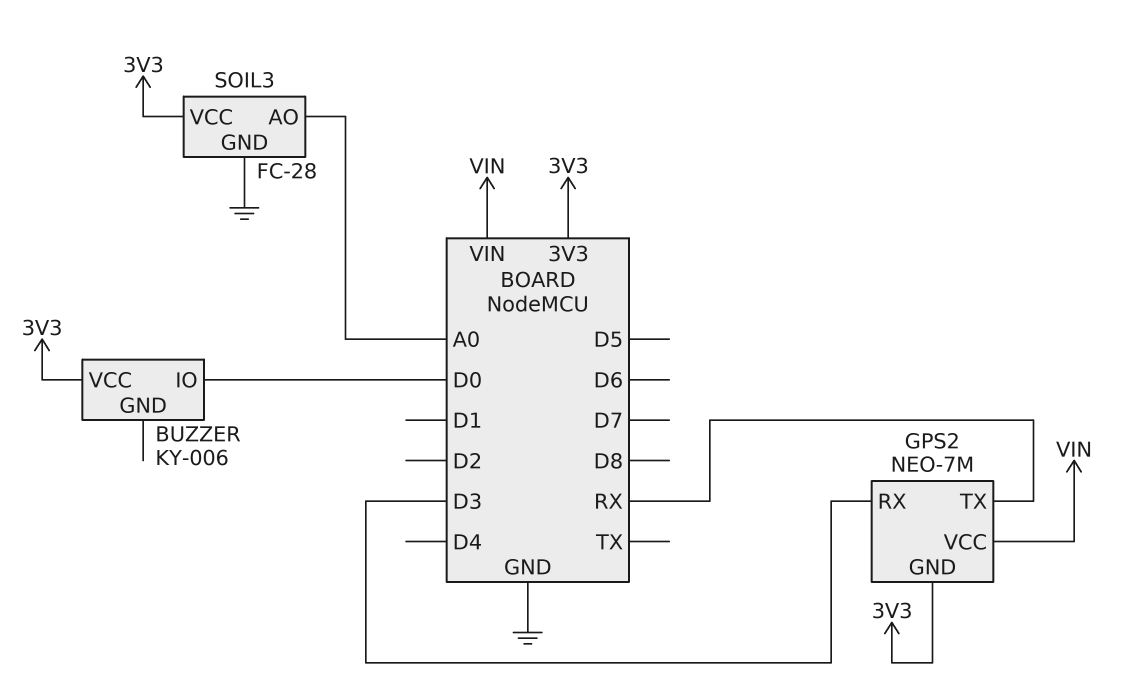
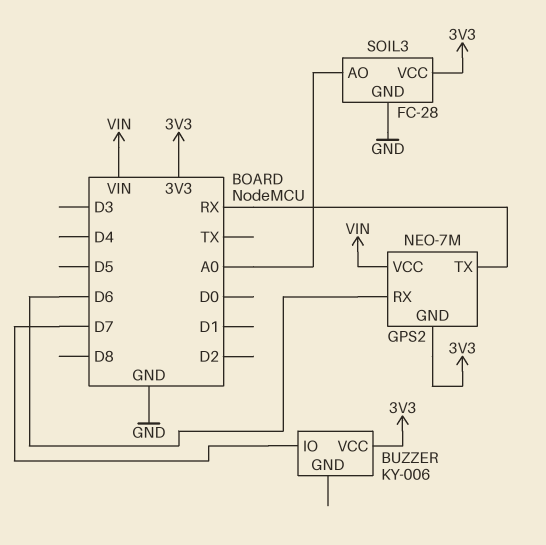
BUZZER pin IO: D0 -> D7
GPS2 pin RX: D3 -> D6

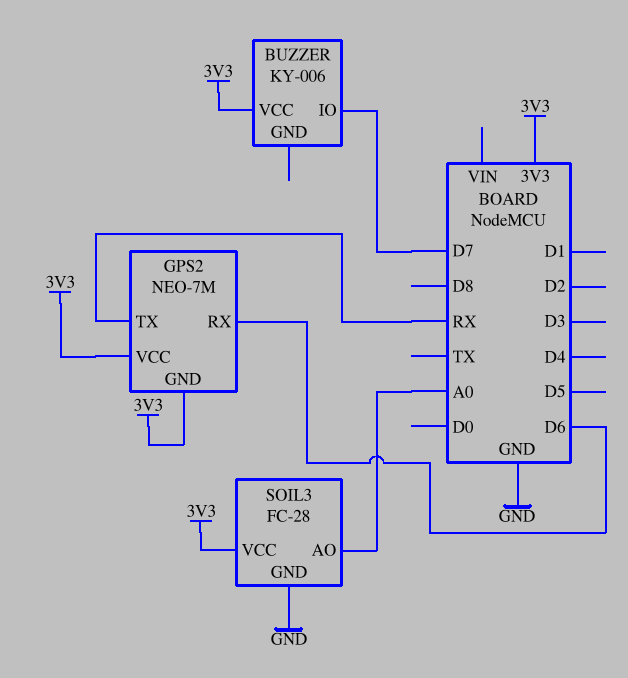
GPS2 pin VCC: VIN -> 3V3

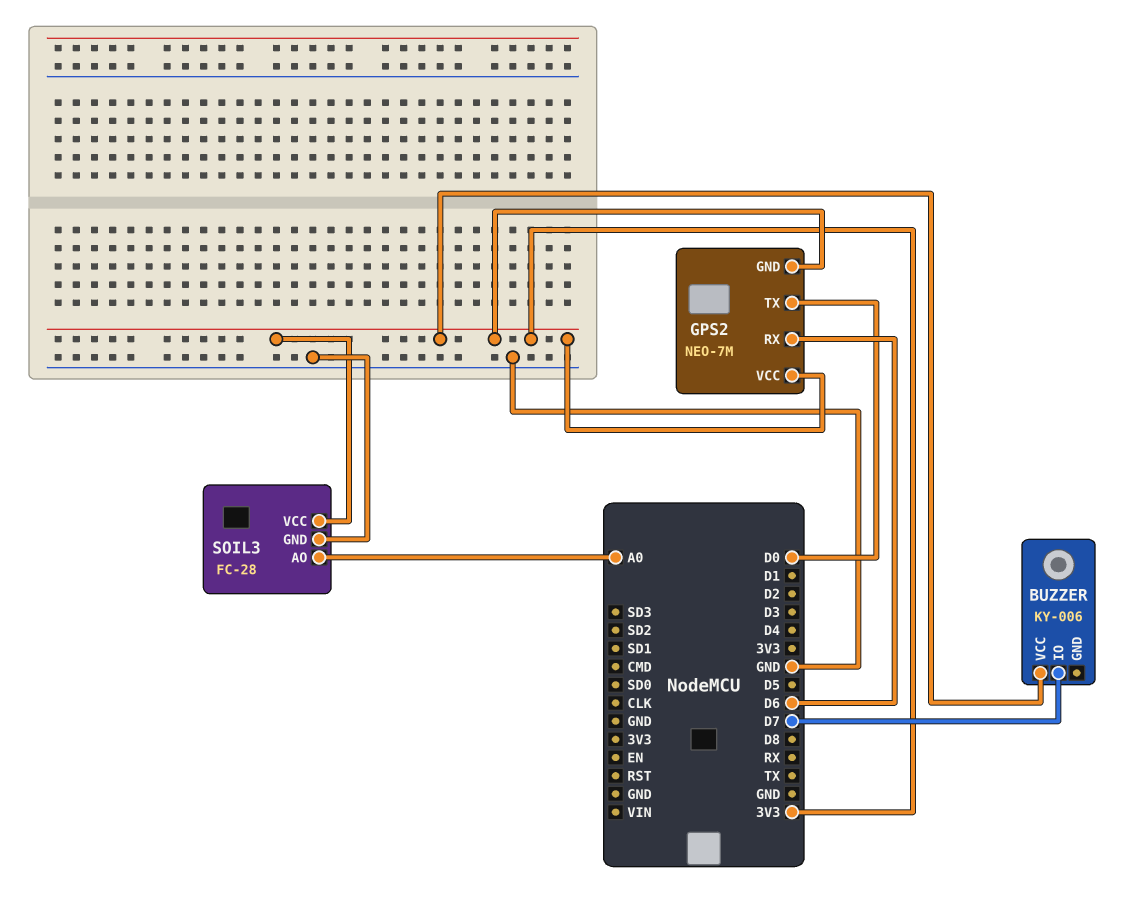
GPS2 pin TX: RX -> D0

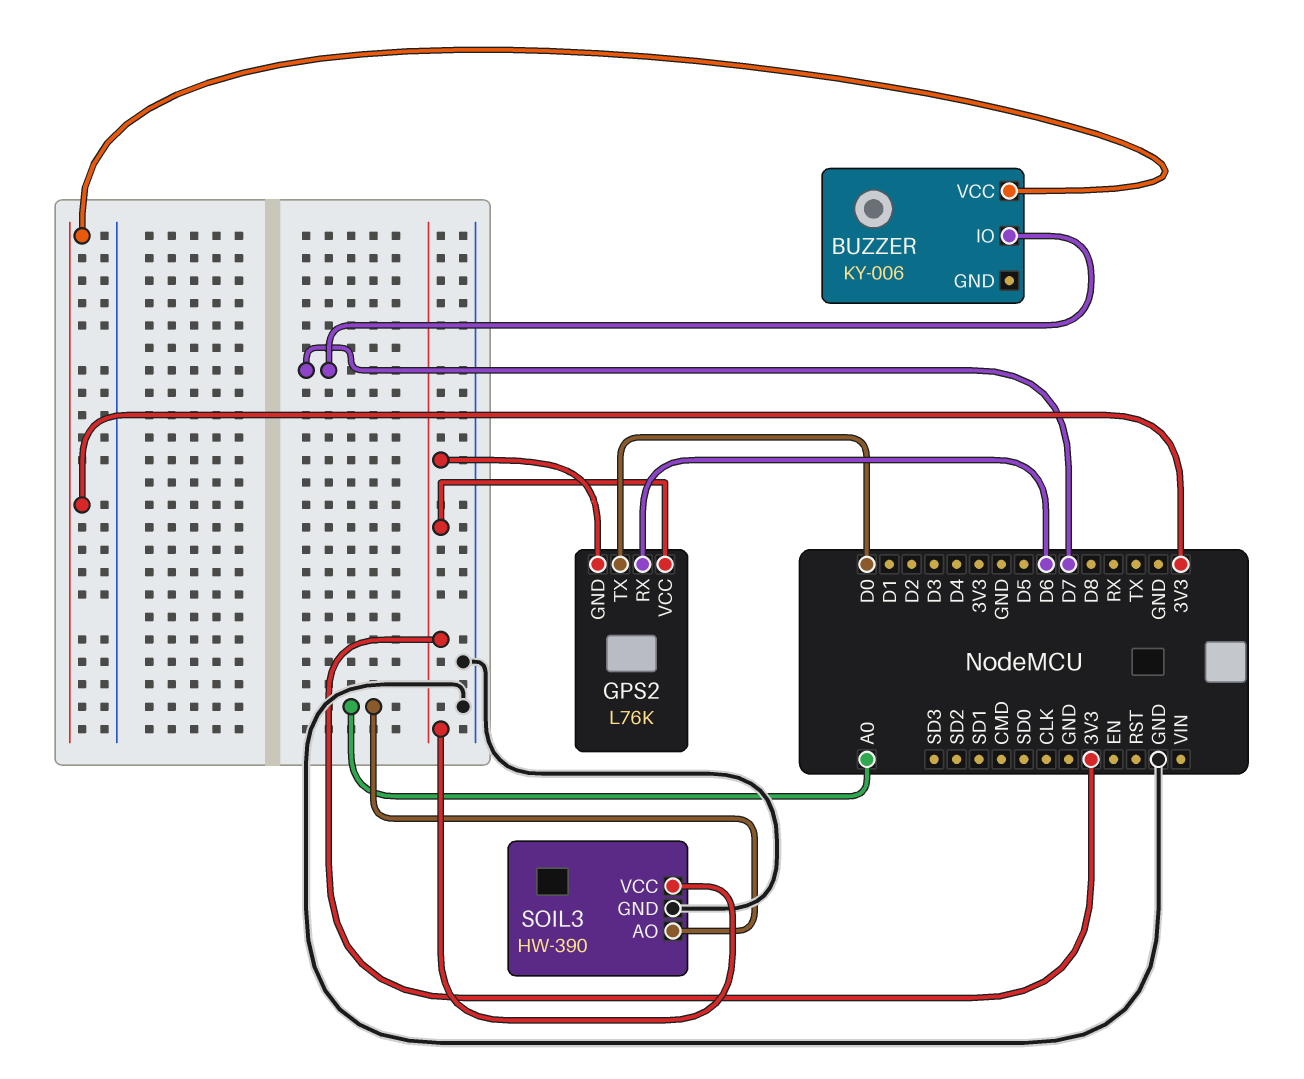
GPS2: NEO-7M -> L76K
SOIL3: FC-28 -> HW-390

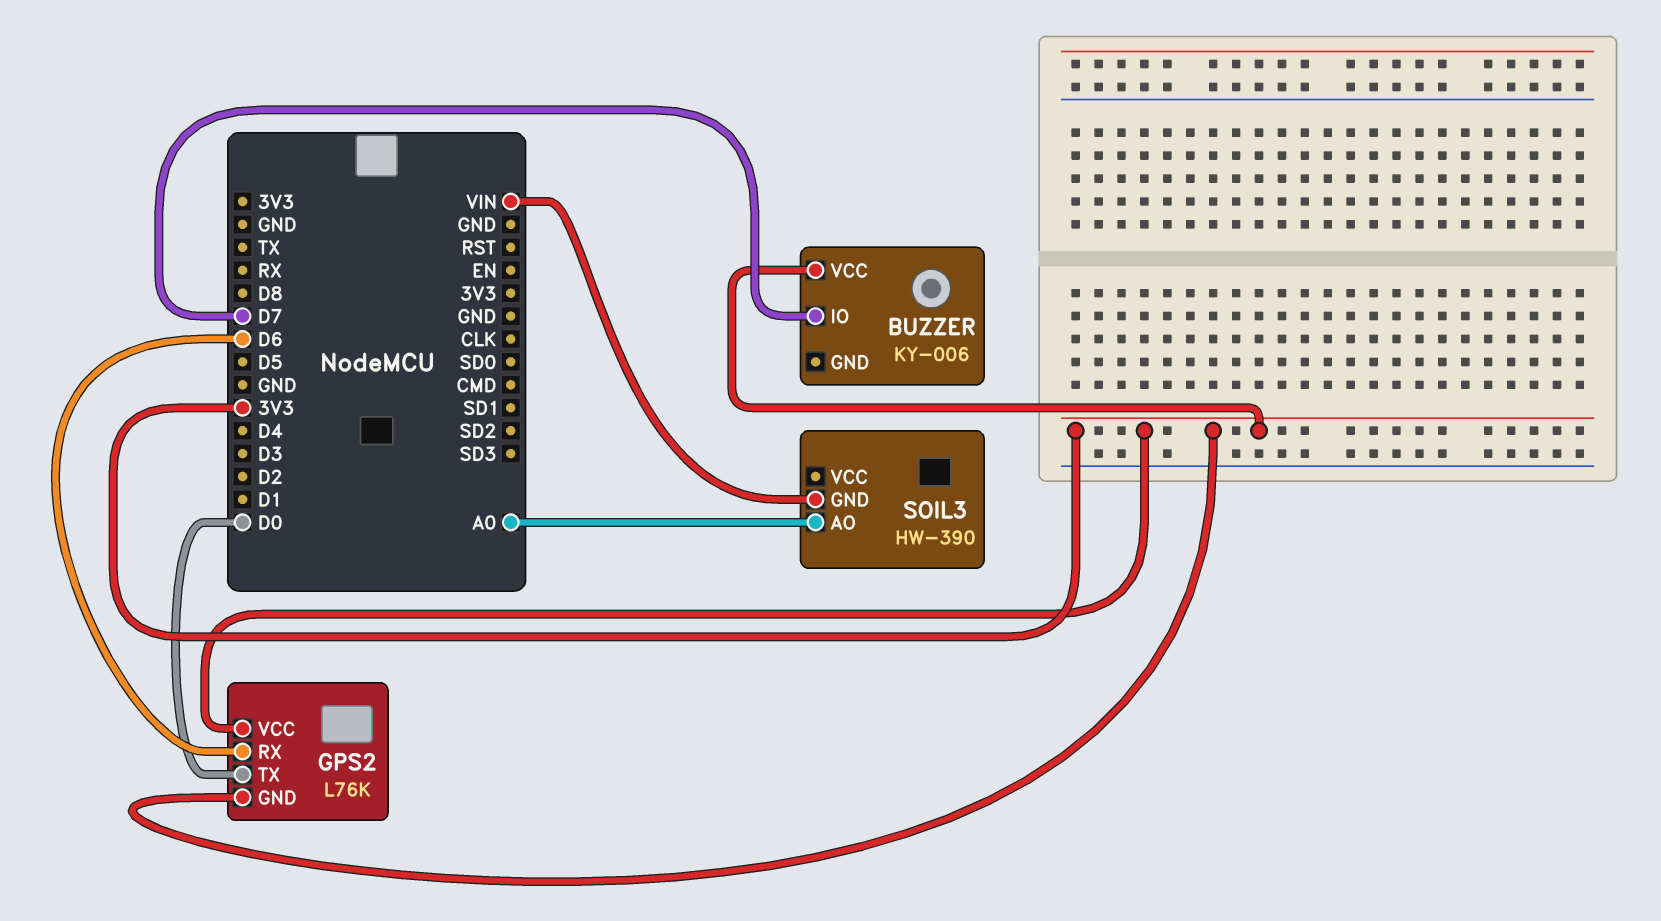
SOIL3 pin GND: GND -> VIN
SOIL3 pin VCC: 3V3 -> none

